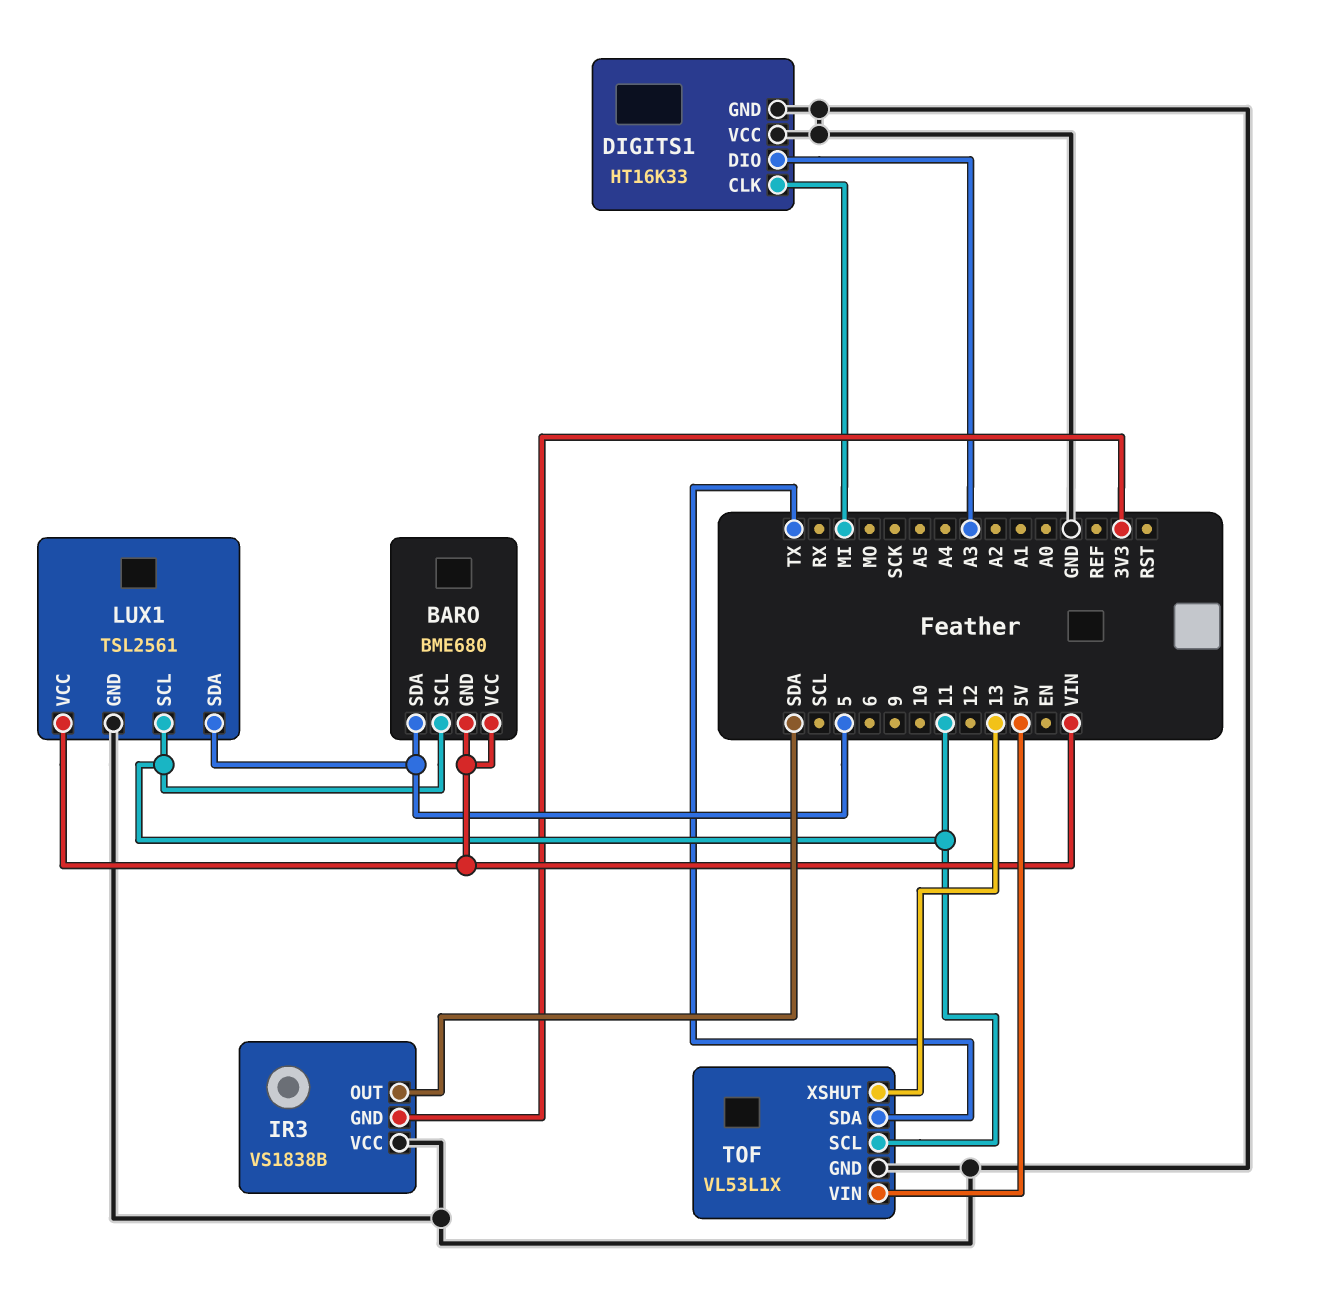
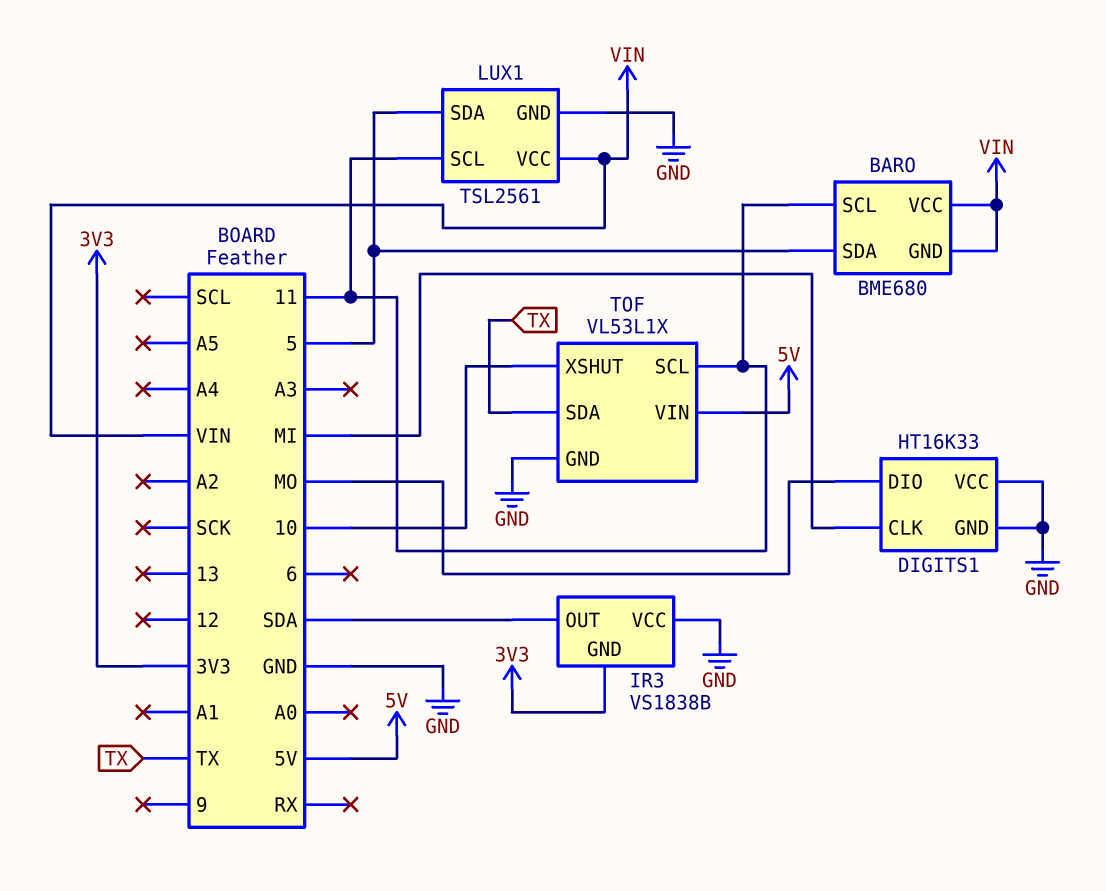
DIGITS1 pin DIO: A3 -> MO
TOF pin XSHUT: 13 -> 10

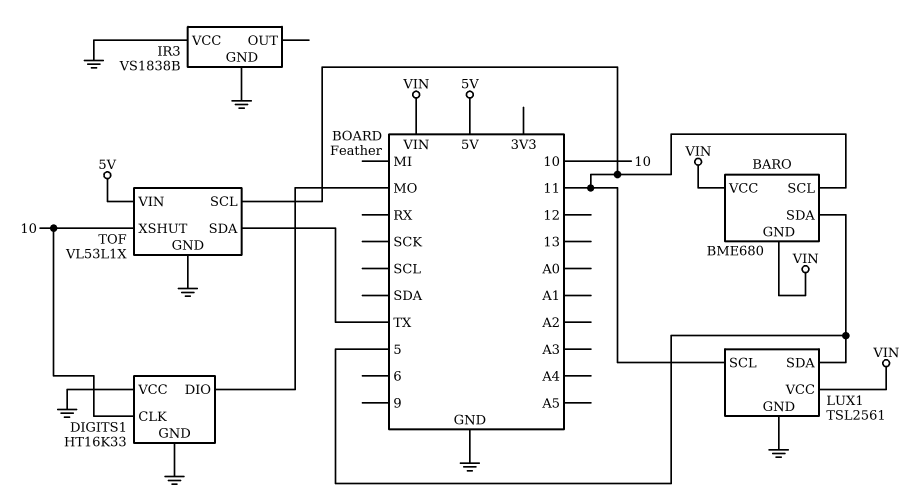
DIGITS1 pin CLK: MI -> 10
IR3 pin GND: 3V3 -> GND
IR3 pin OUT: SDA -> none

